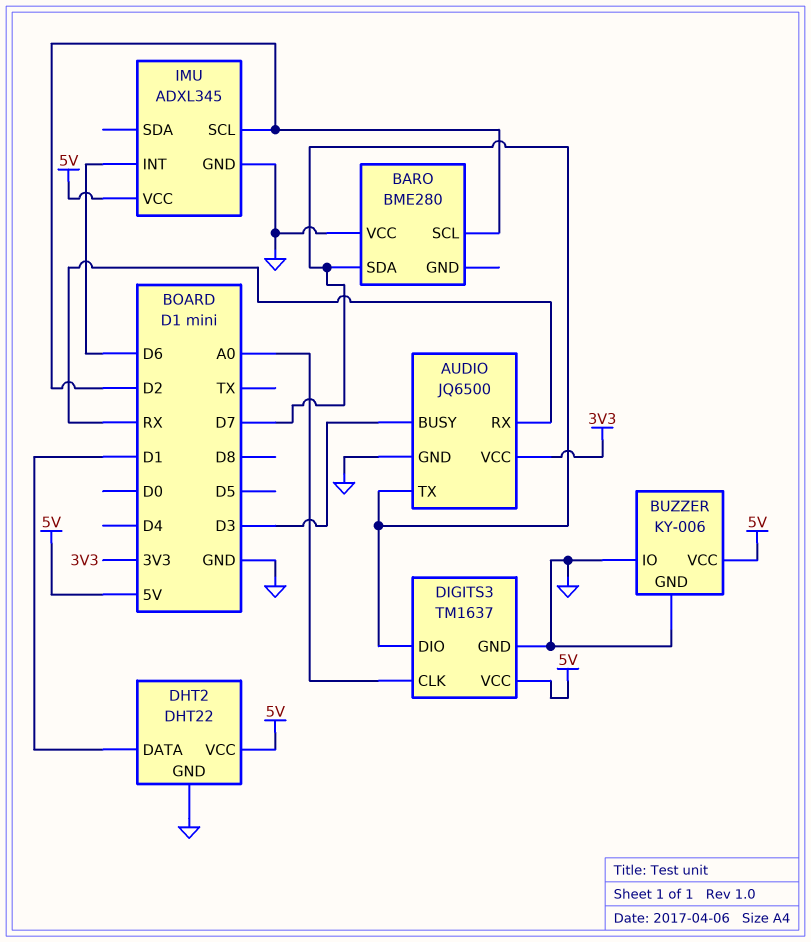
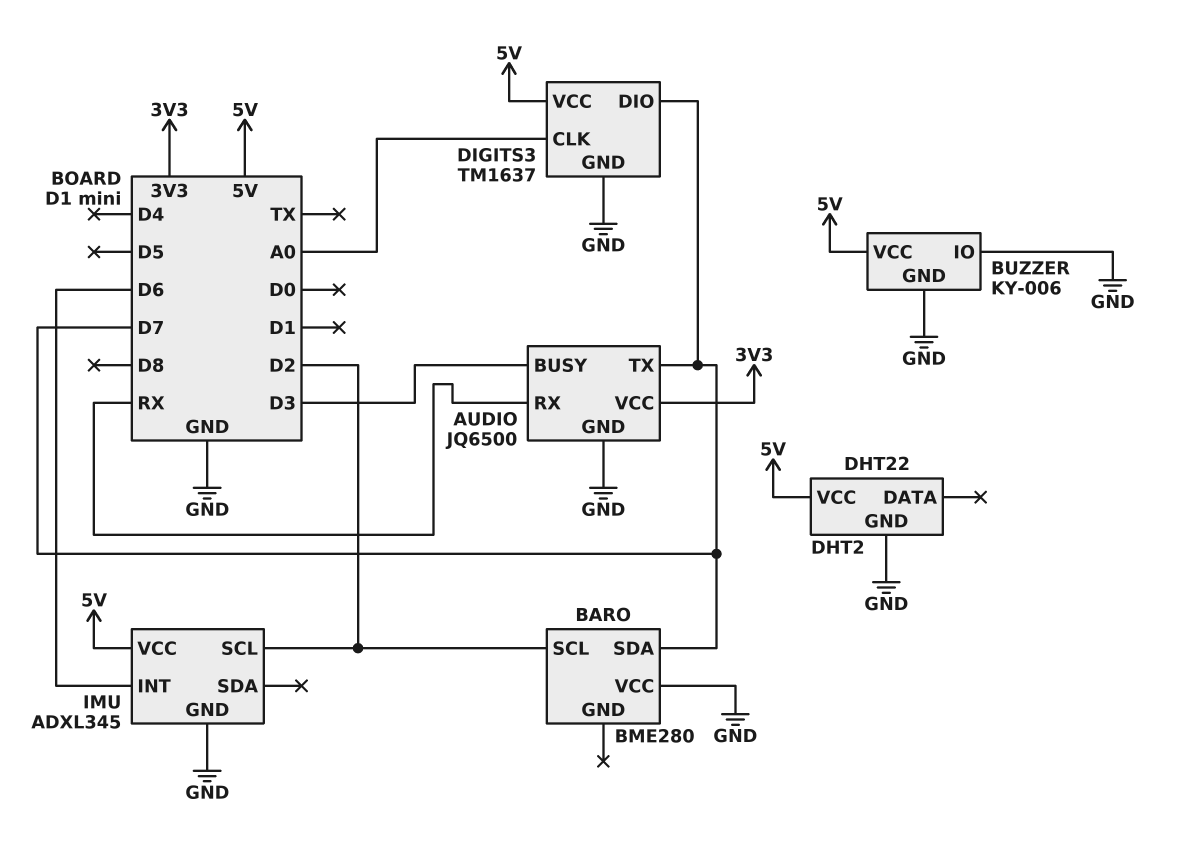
DHT2 pin DATA: D1 -> none

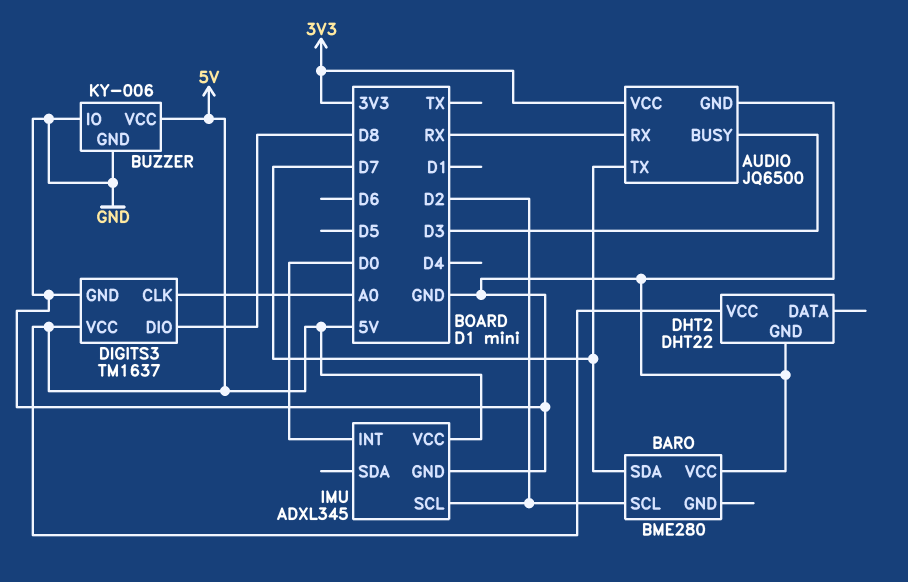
DIGITS3 pin DIO: D7 -> D8
IMU pin INT: D6 -> D0

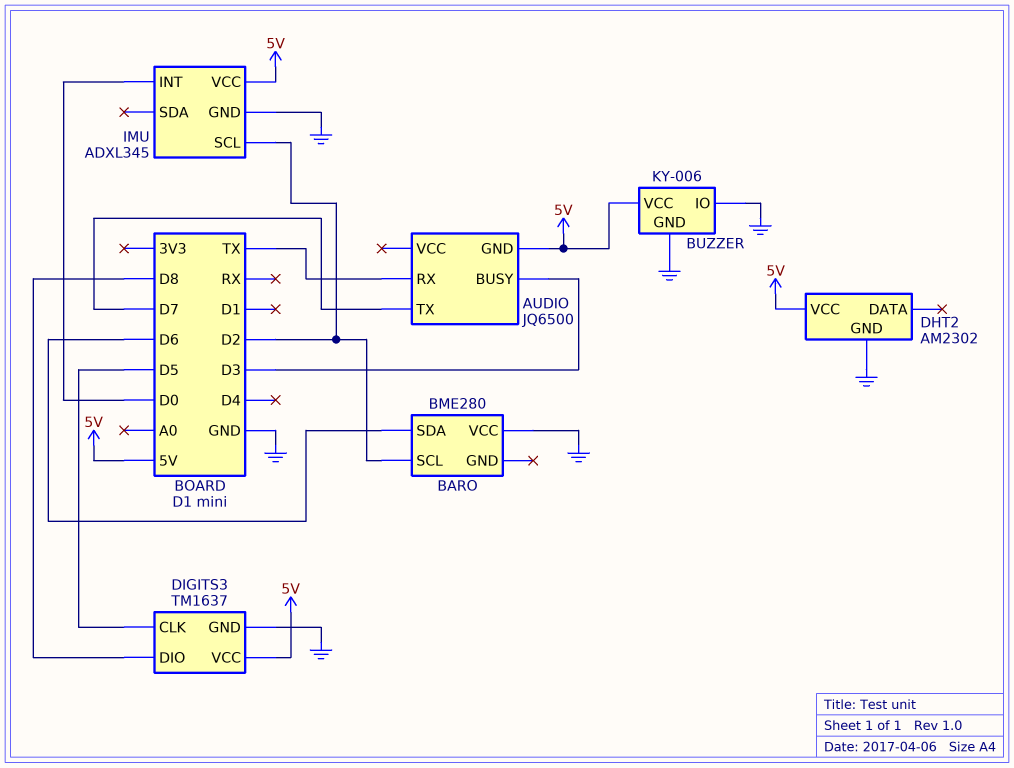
AUDIO pin GND: GND -> 5V
AUDIO pin RX: RX -> TX
AUDIO pin VCC: 3V3 -> none
BARO pin SDA: D7 -> D6
DHT2: DHT22 -> AM2302
DIGITS3 pin CLK: A0 -> D5

